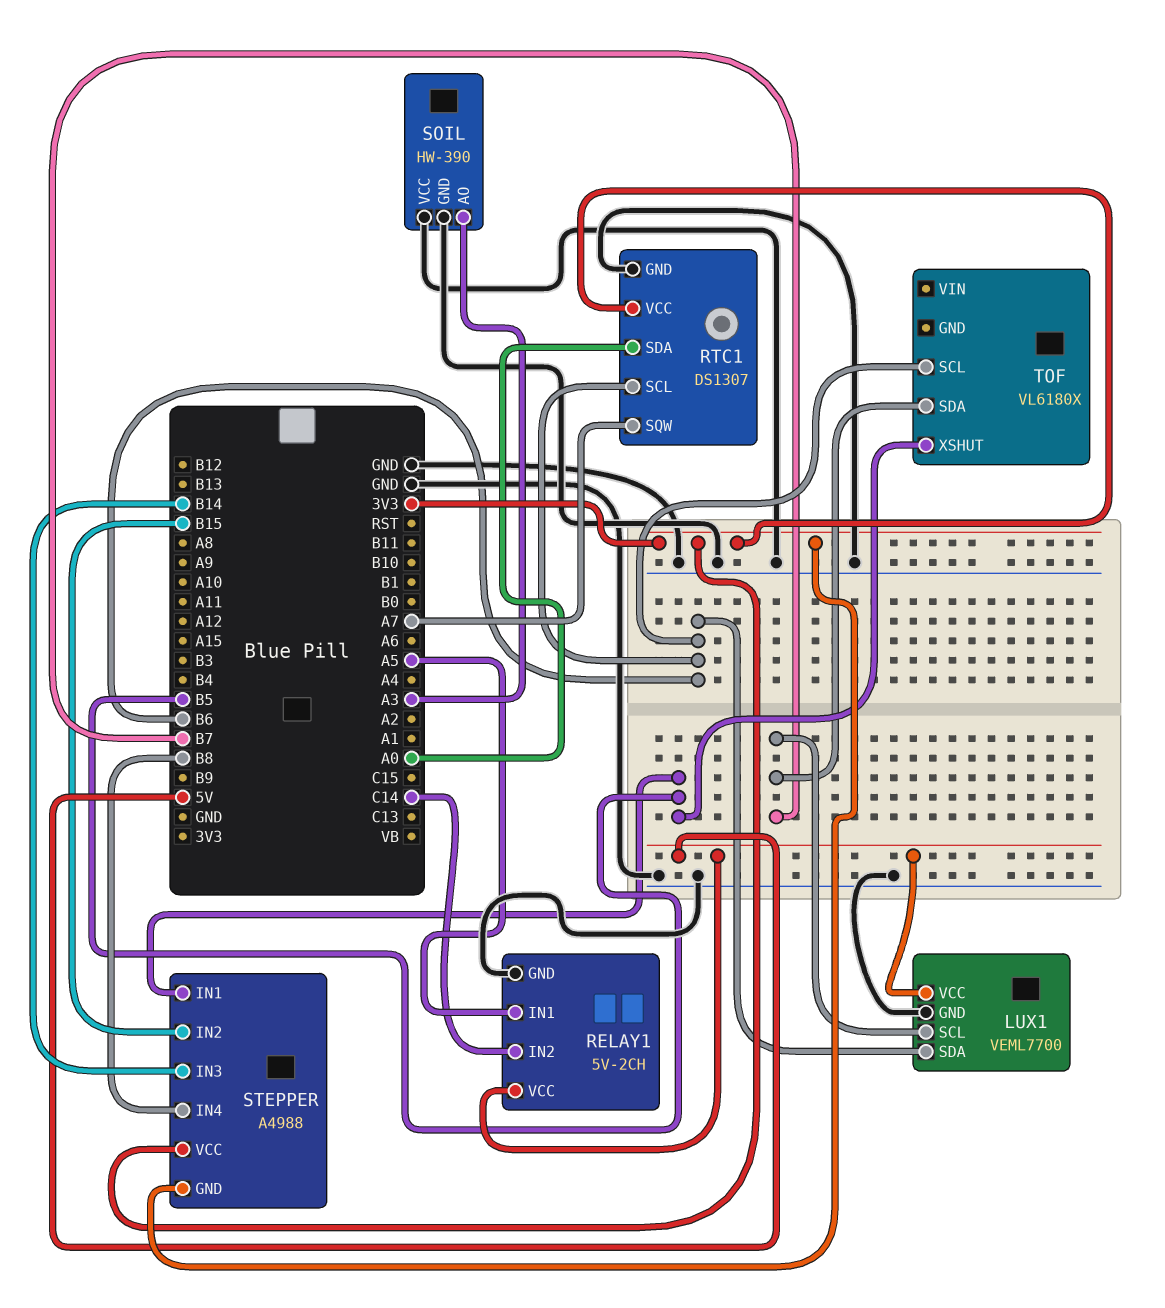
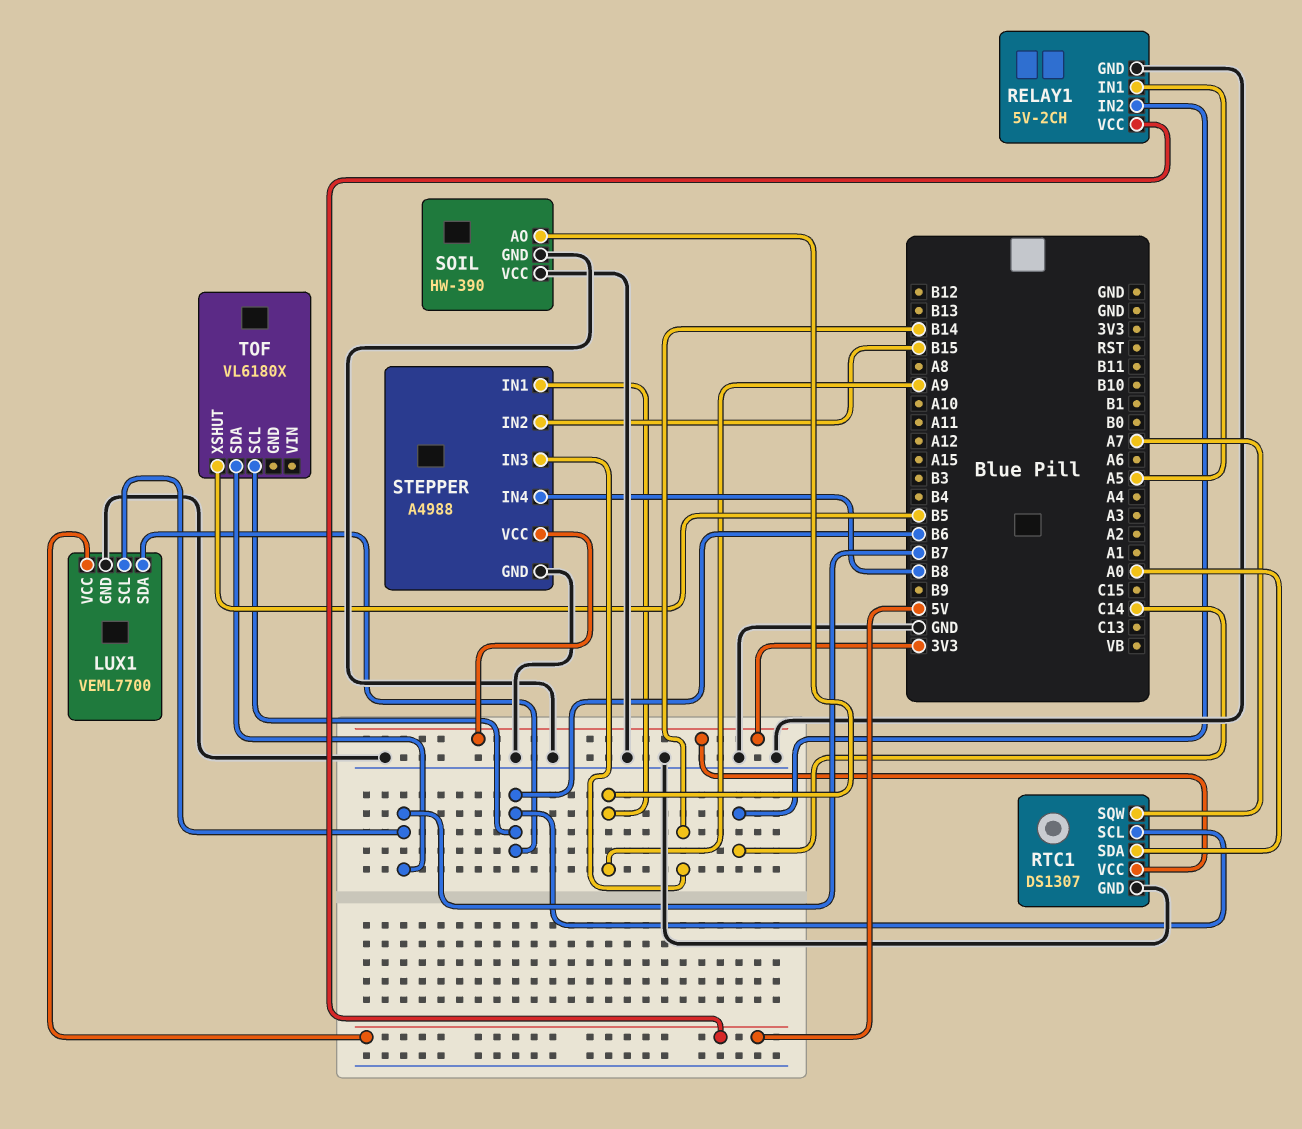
SOIL pin AO: A3 -> A9
STEPPER pin GND: 3V3 -> GND
STEPPER pin IN1: B5 -> A9

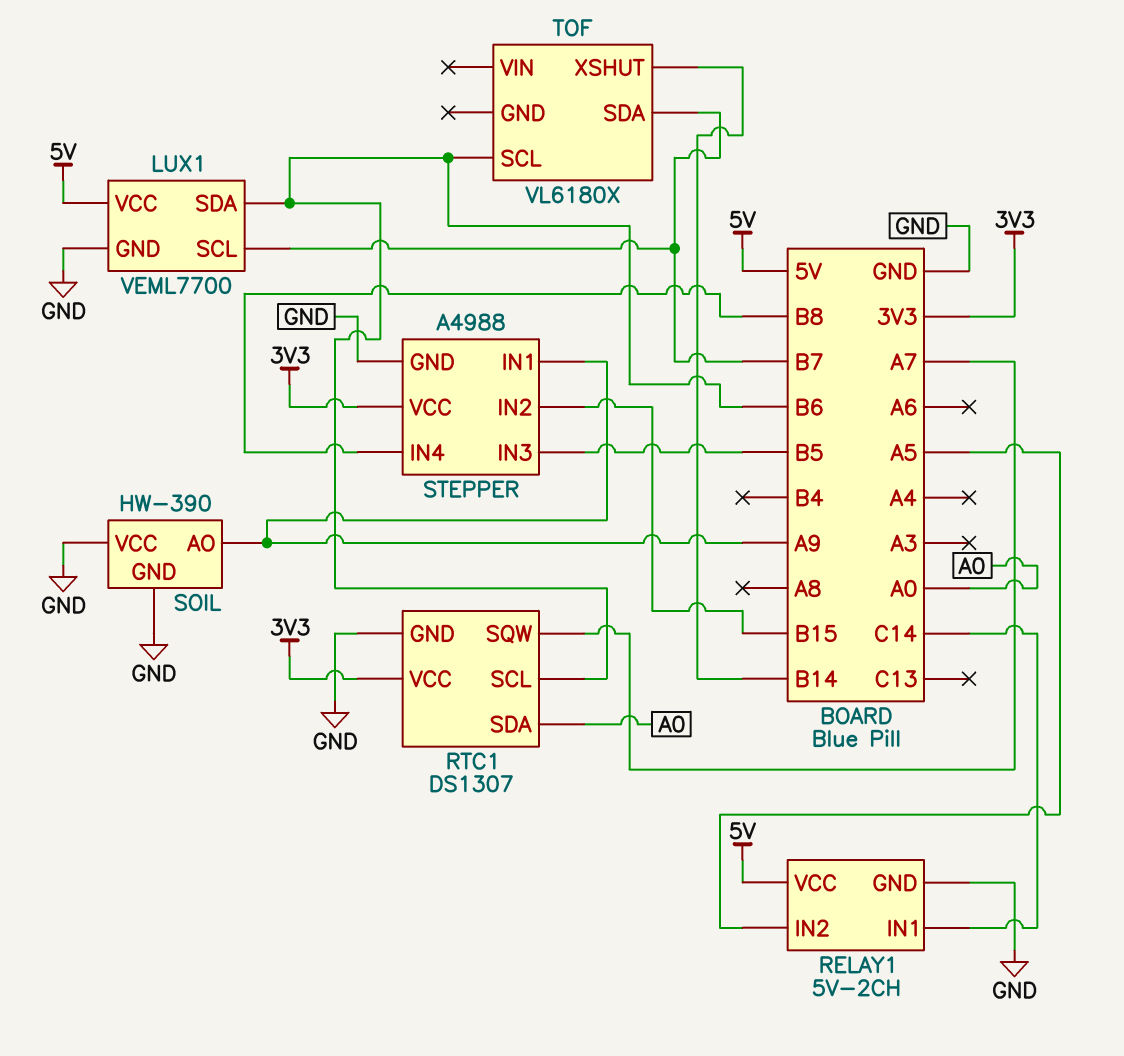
RELAY1 pin IN1: A5 -> C14
RELAY1 pin IN2: C14 -> A5
STEPPER pin IN3: B14 -> B5
TOF pin XSHUT: B5 -> B14

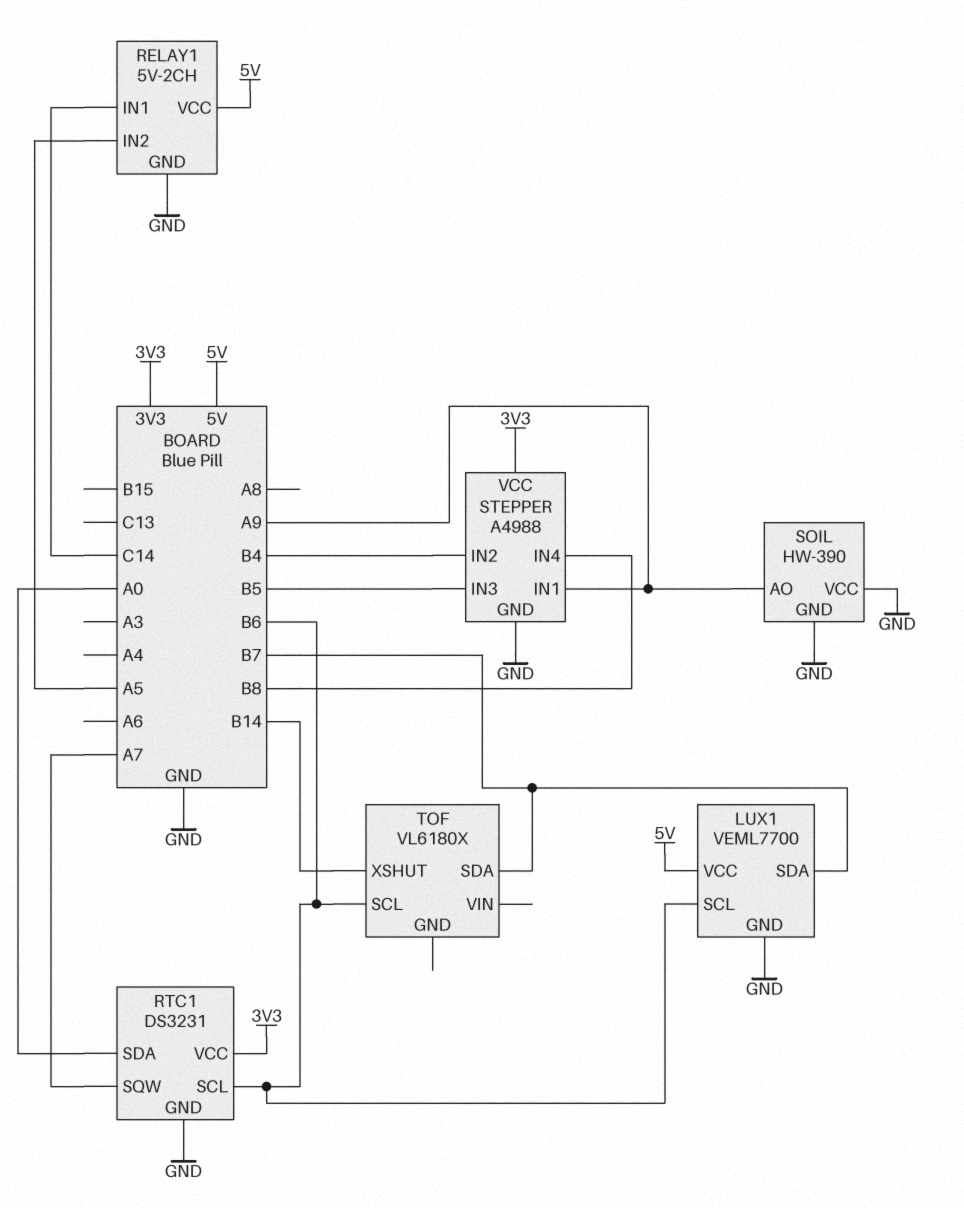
LUX1 pin SCL: B7 -> B6
LUX1 pin SDA: B6 -> B7
RTC1: DS1307 -> DS3231
STEPPER pin IN2: B15 -> B4

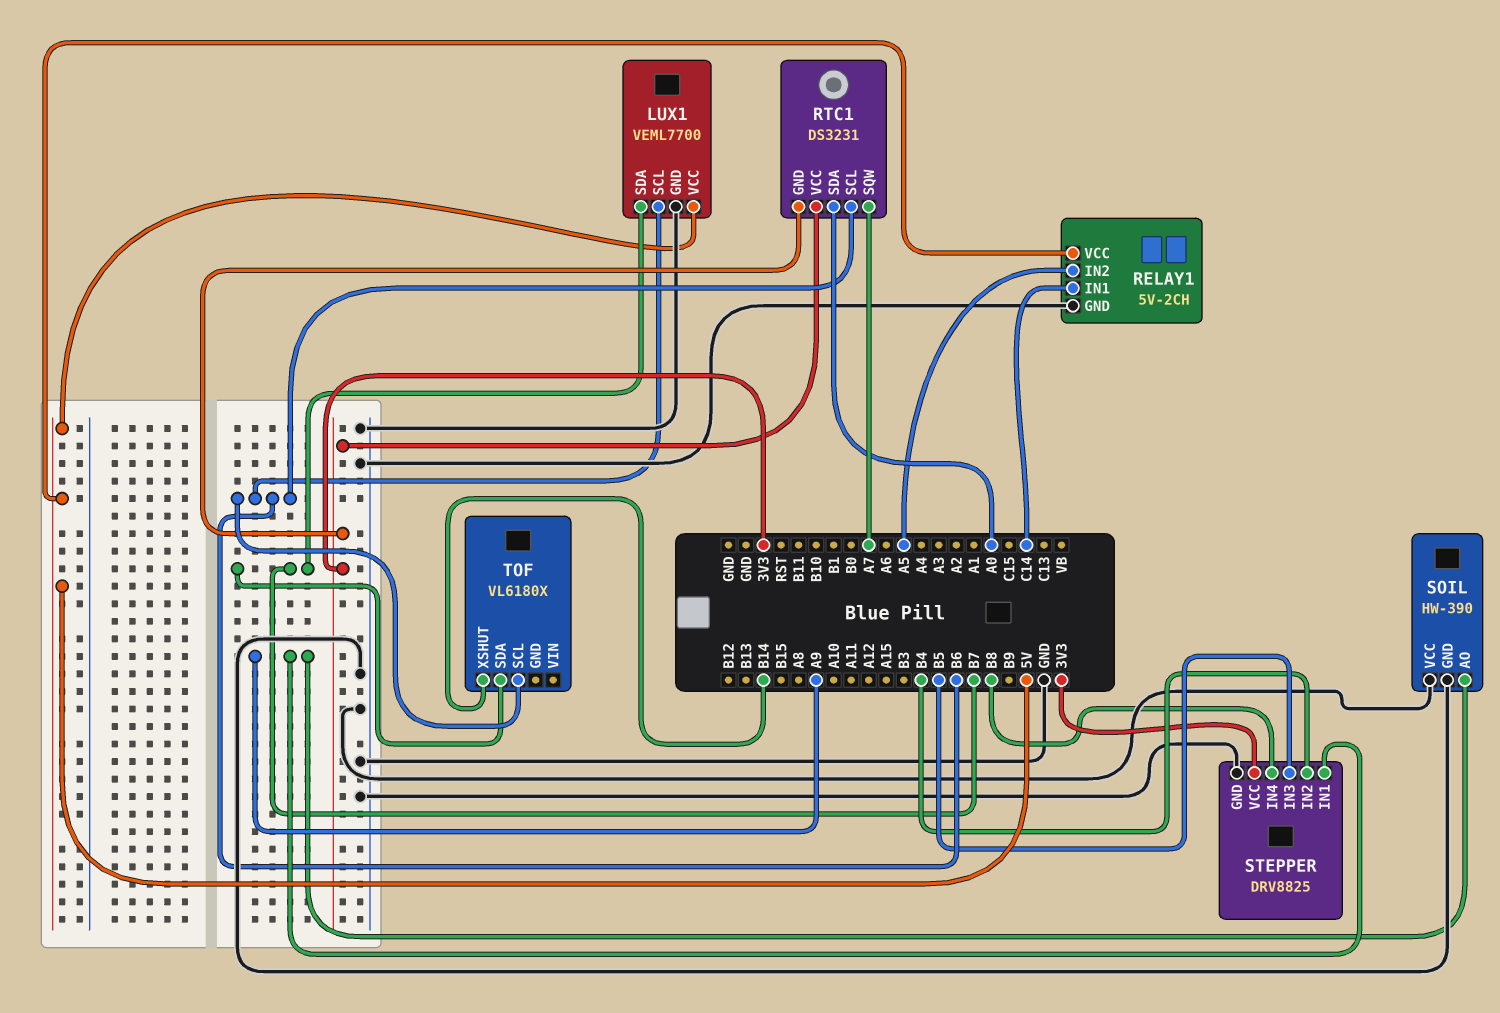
RTC1 pin GND: GND -> 3V3
STEPPER: A4988 -> DRV8825

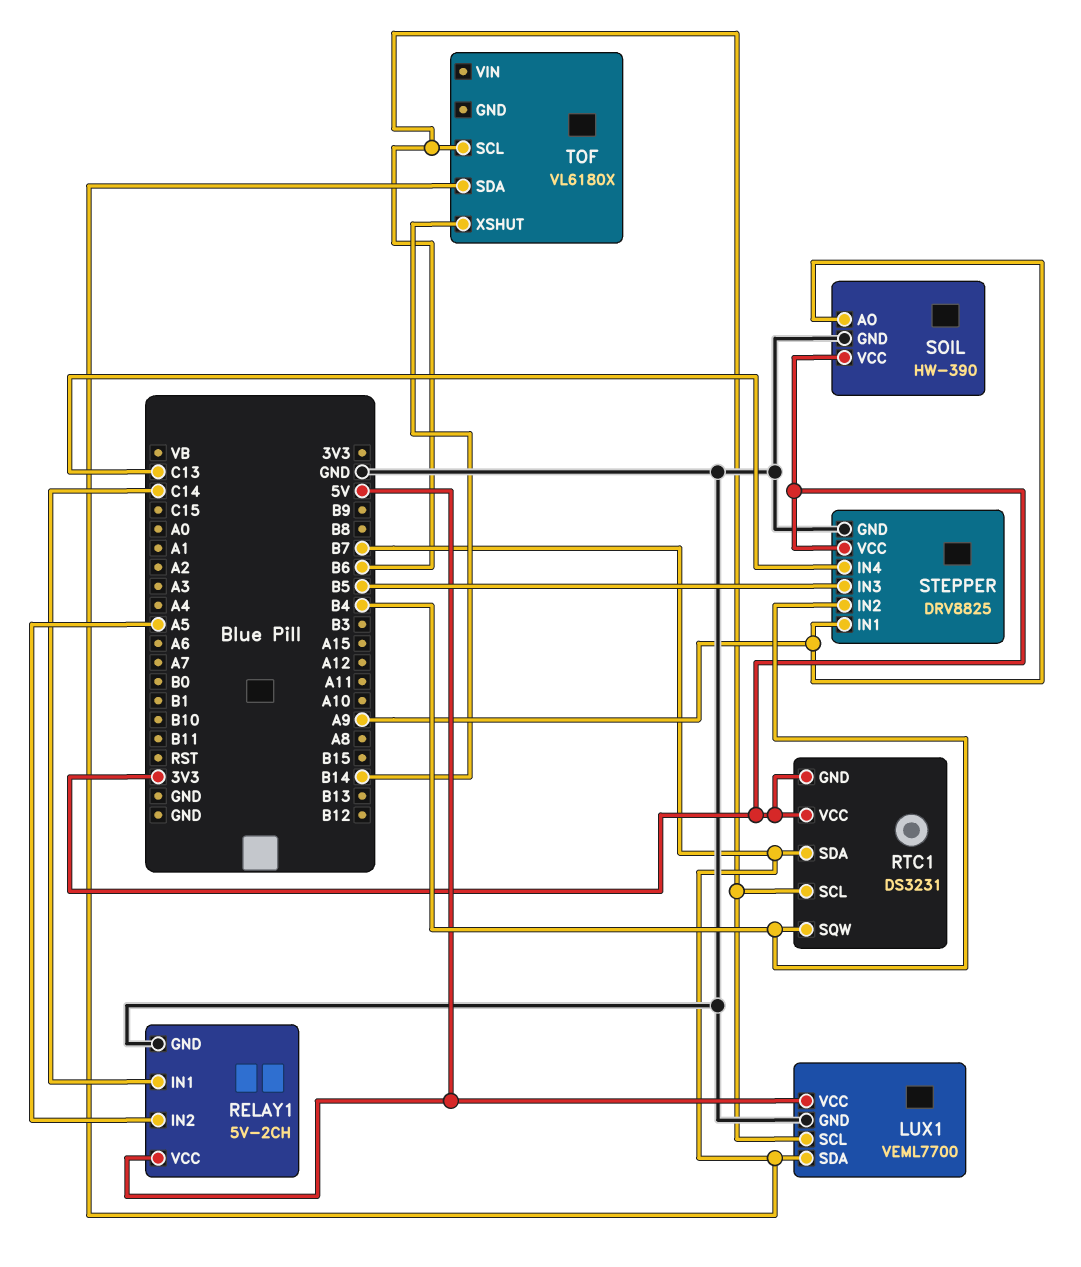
RTC1 pin SDA: A0 -> B7
RTC1 pin SQW: A7 -> B4
SOIL pin VCC: GND -> 3V3
STEPPER pin IN4: B8 -> C13

